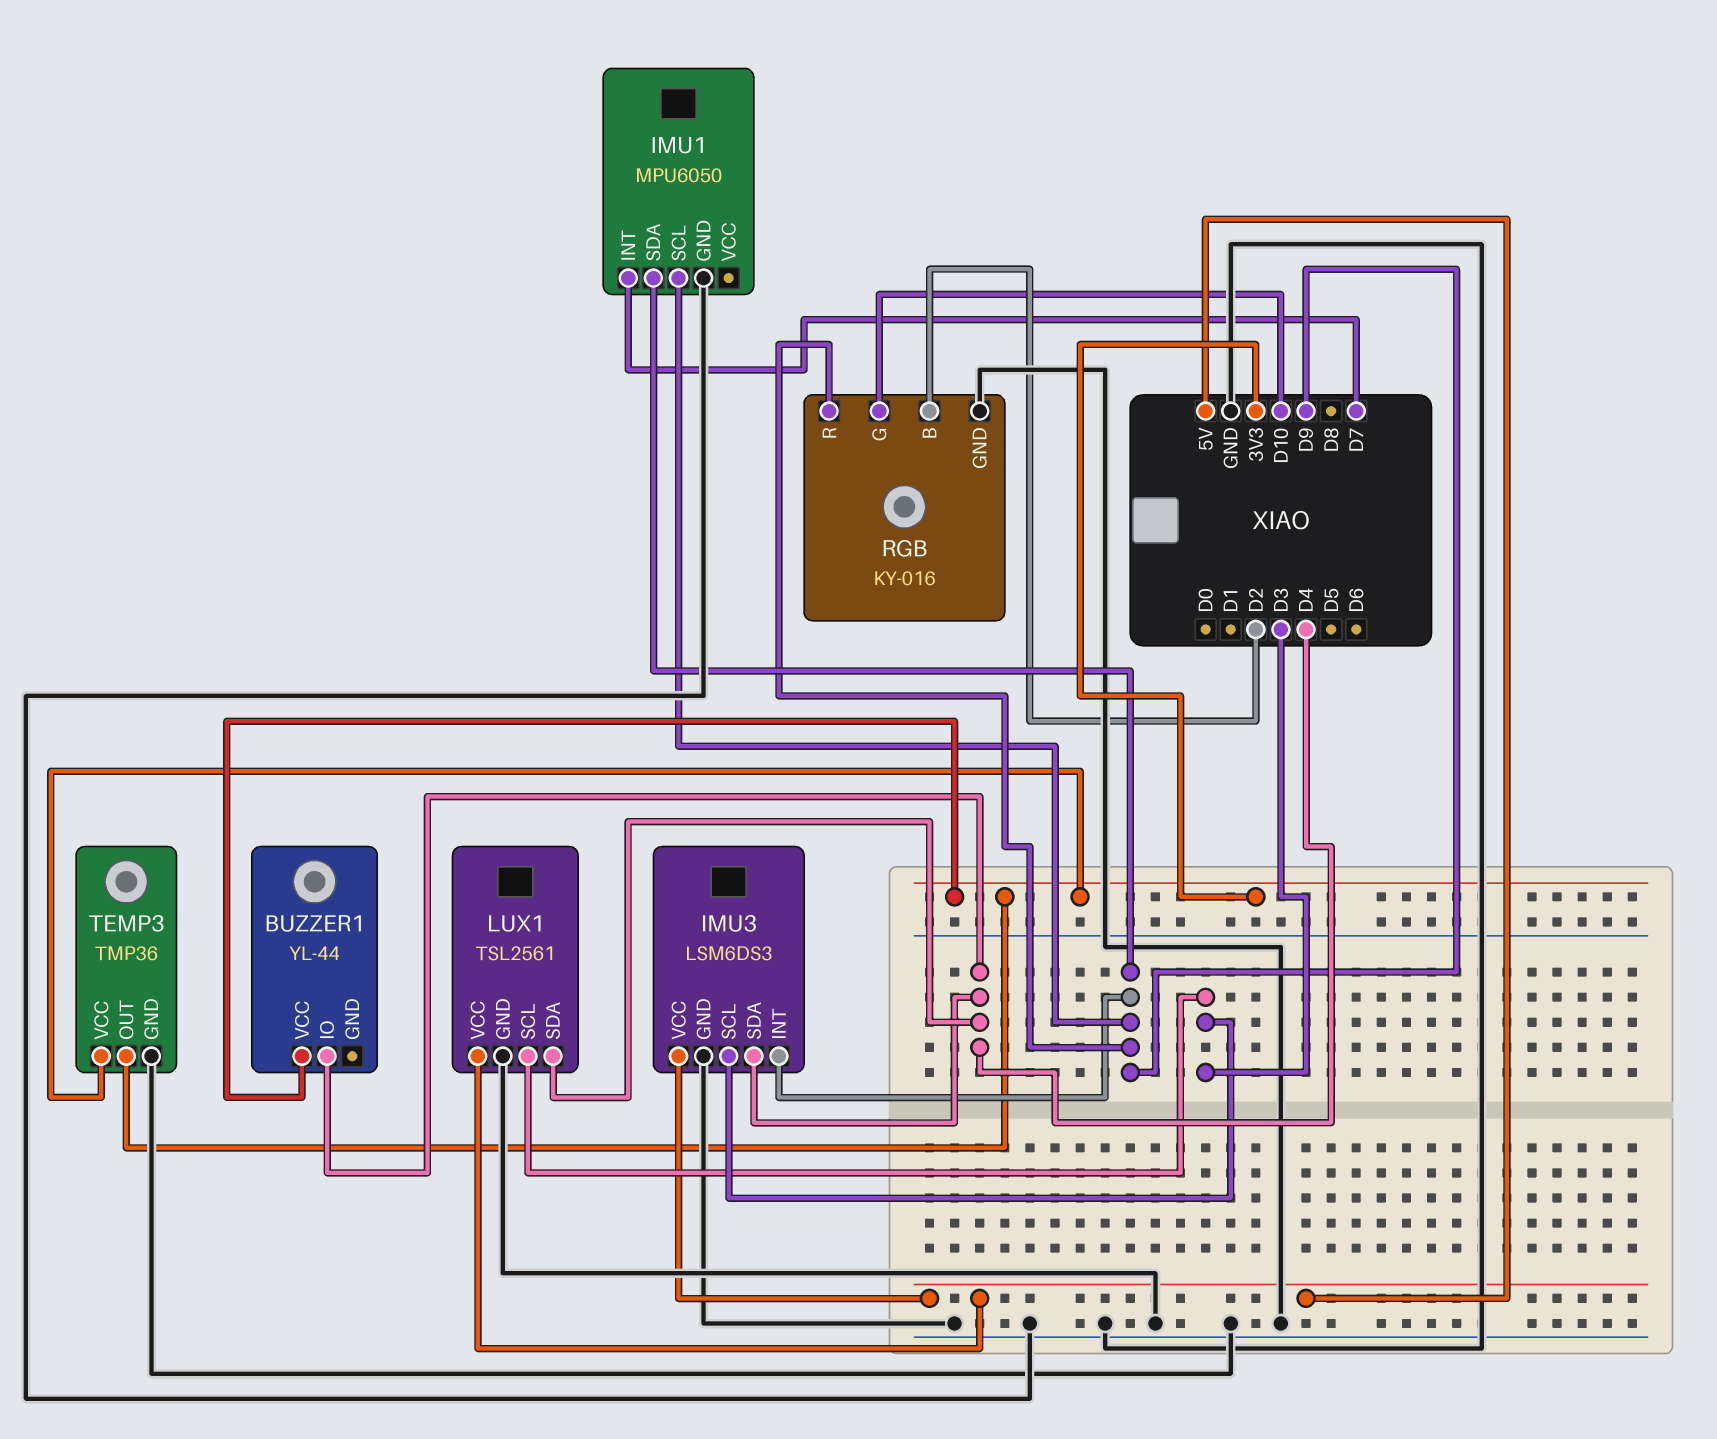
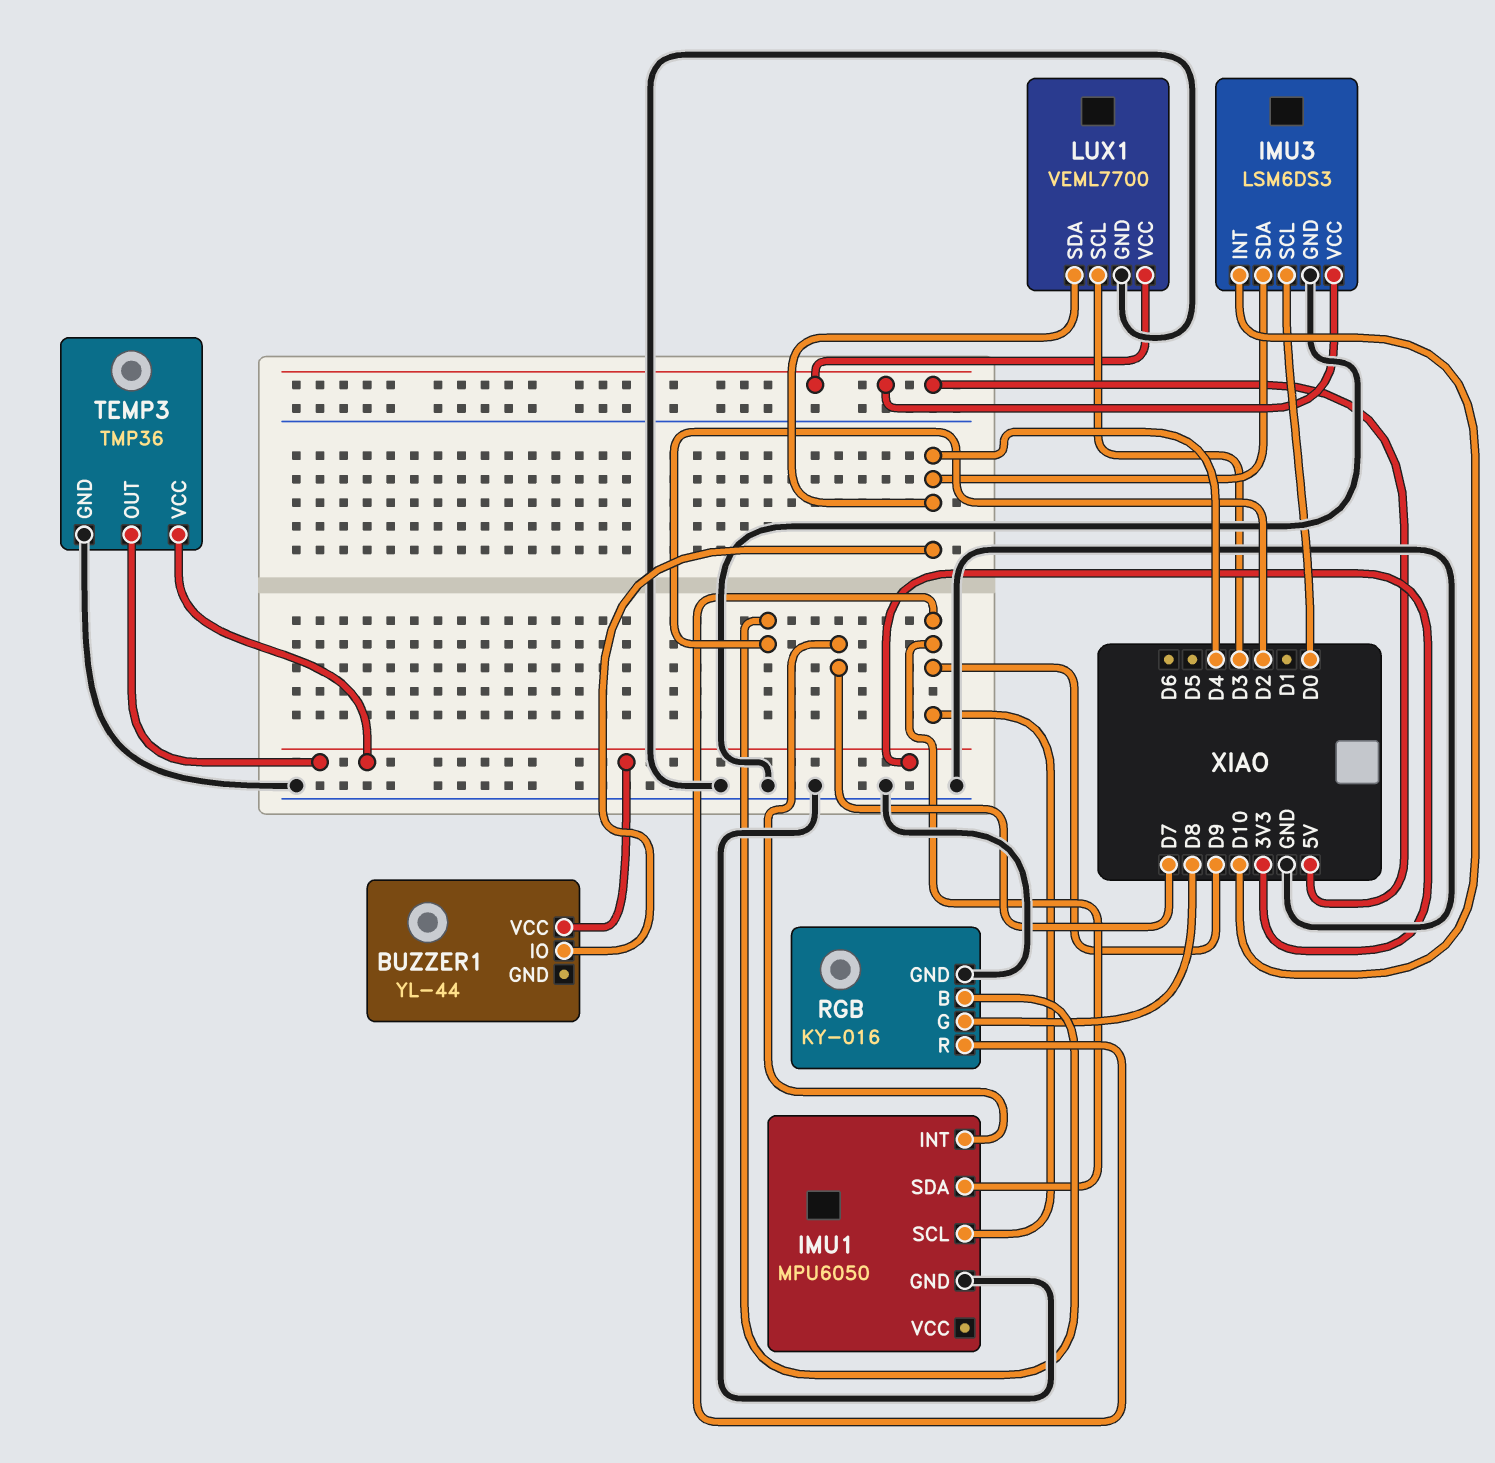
IMU3 pin INT: D9 -> D10
IMU3 pin SCL: D3 -> D0
LUX1: TSL2561 -> VEML7700
RGB pin G: D10 -> D8

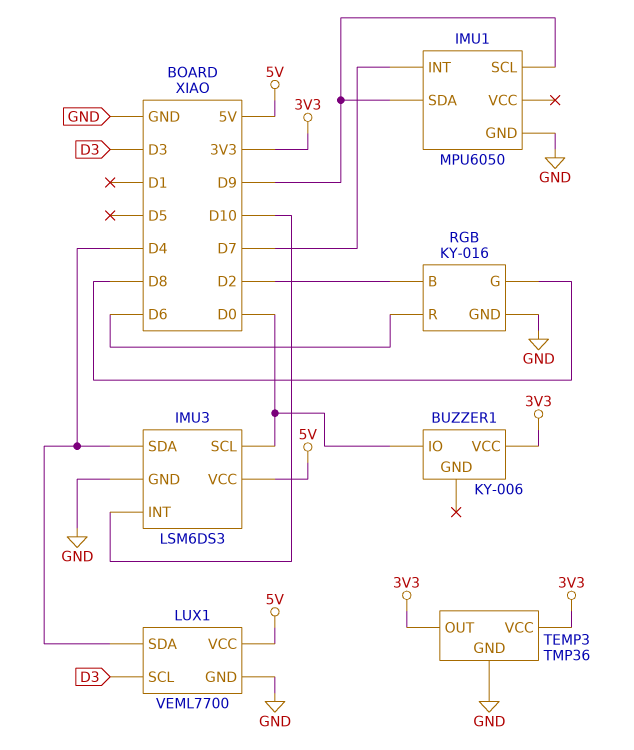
BUZZER1: YL-44 -> KY-006
BUZZER1 pin IO: D4 -> D0
RGB pin R: D9 -> D6

